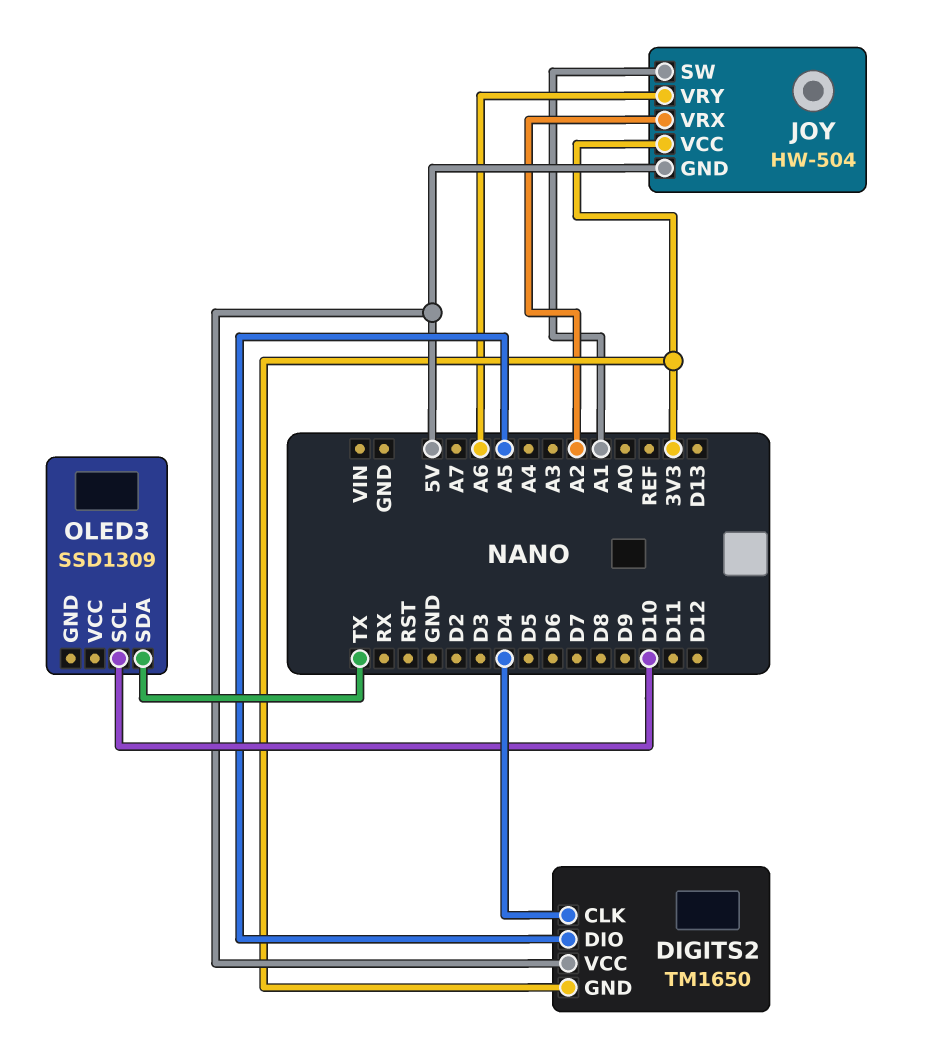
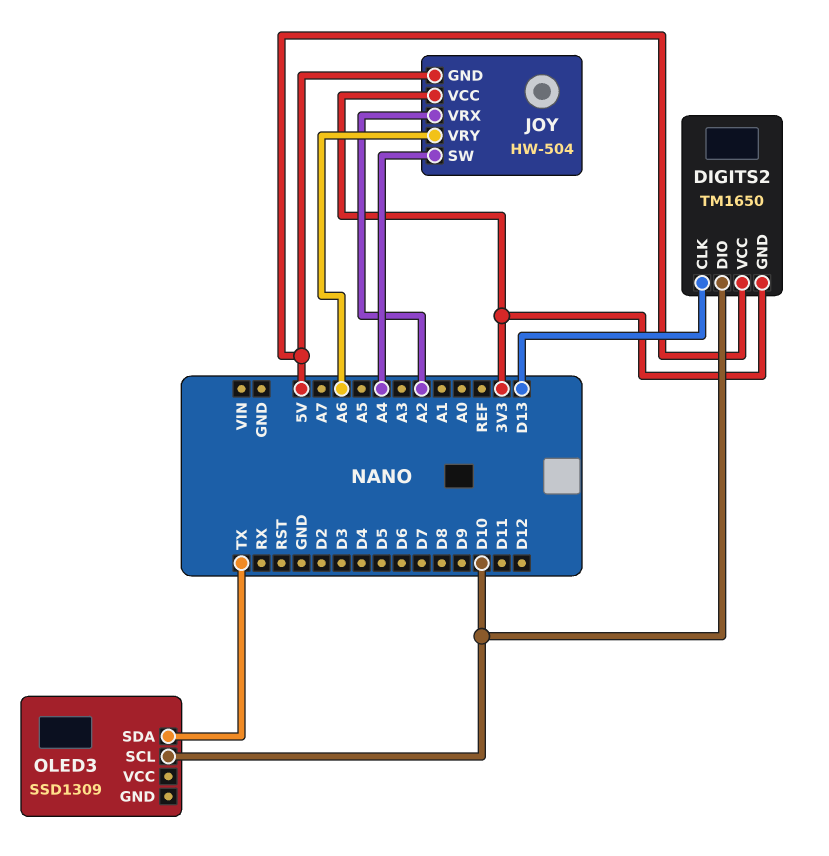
DIGITS2 pin CLK: D4 -> D13
DIGITS2 pin DIO: A5 -> D10
JOY pin SW: A1 -> A4

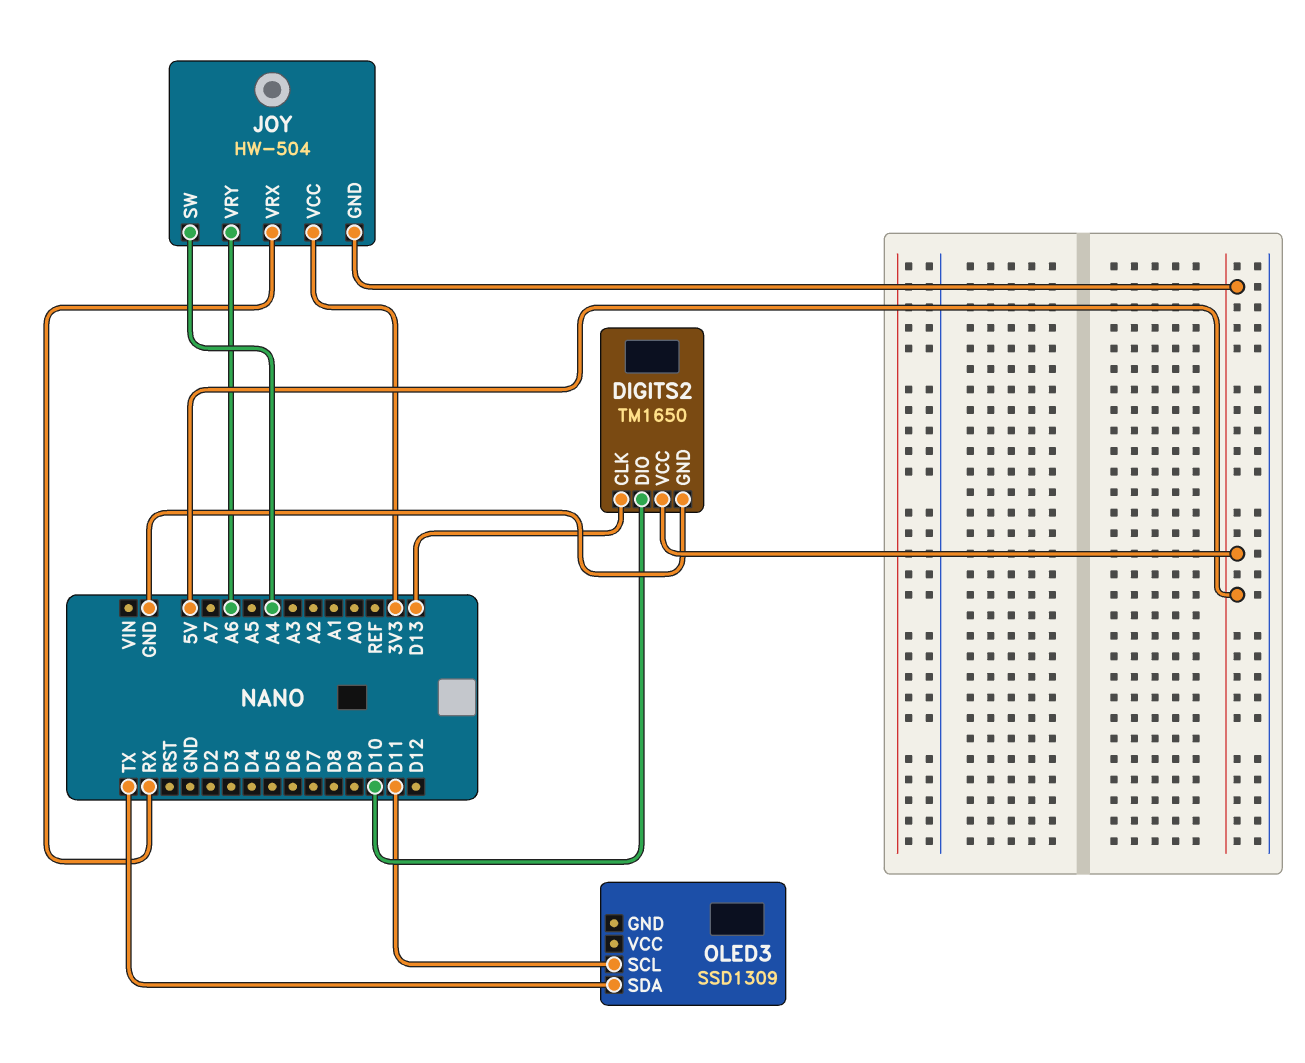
DIGITS2 pin GND: 3V3 -> GND
JOY pin VRX: A2 -> RX
OLED3 pin SCL: D10 -> D11

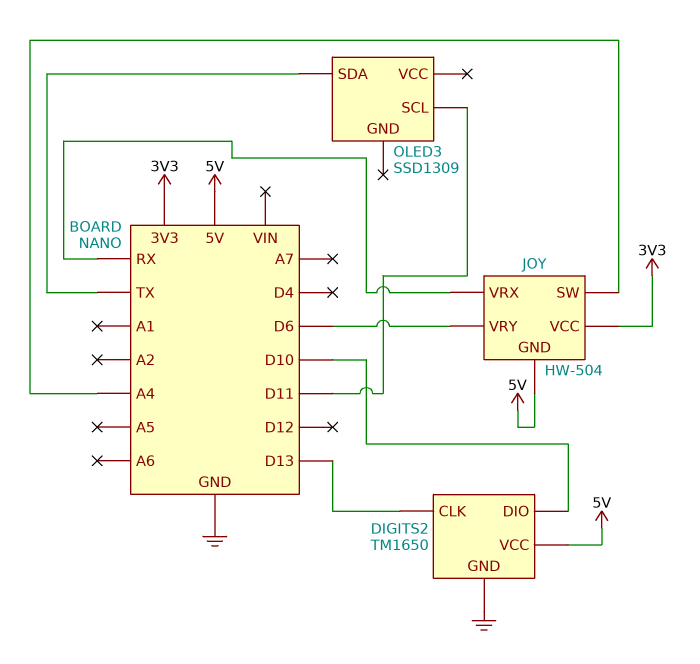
JOY pin VRY: A6 -> D6

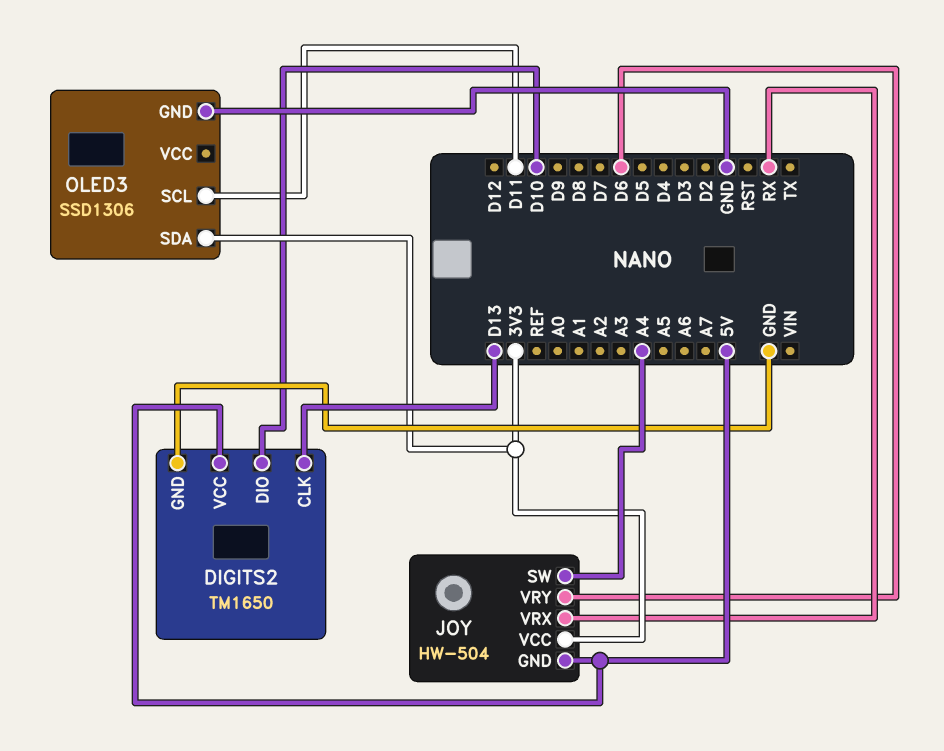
OLED3: SSD1309 -> SSD1306
OLED3 pin GND: none -> GND
OLED3 pin SDA: TX -> 3V3

